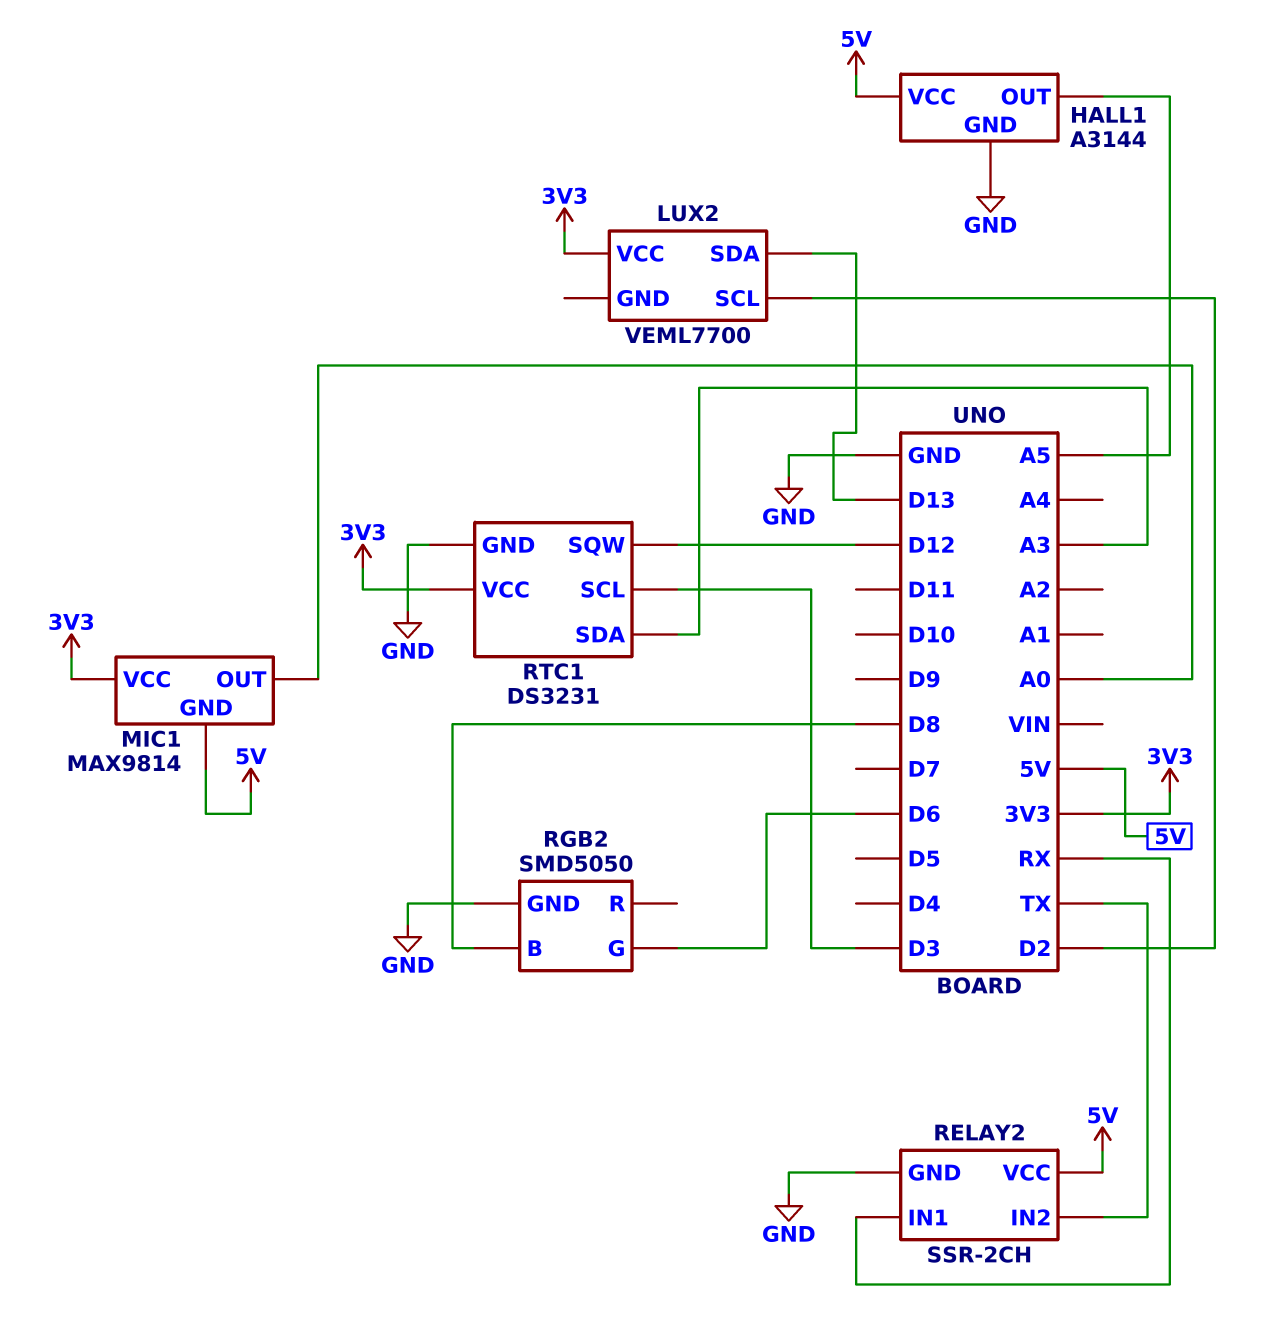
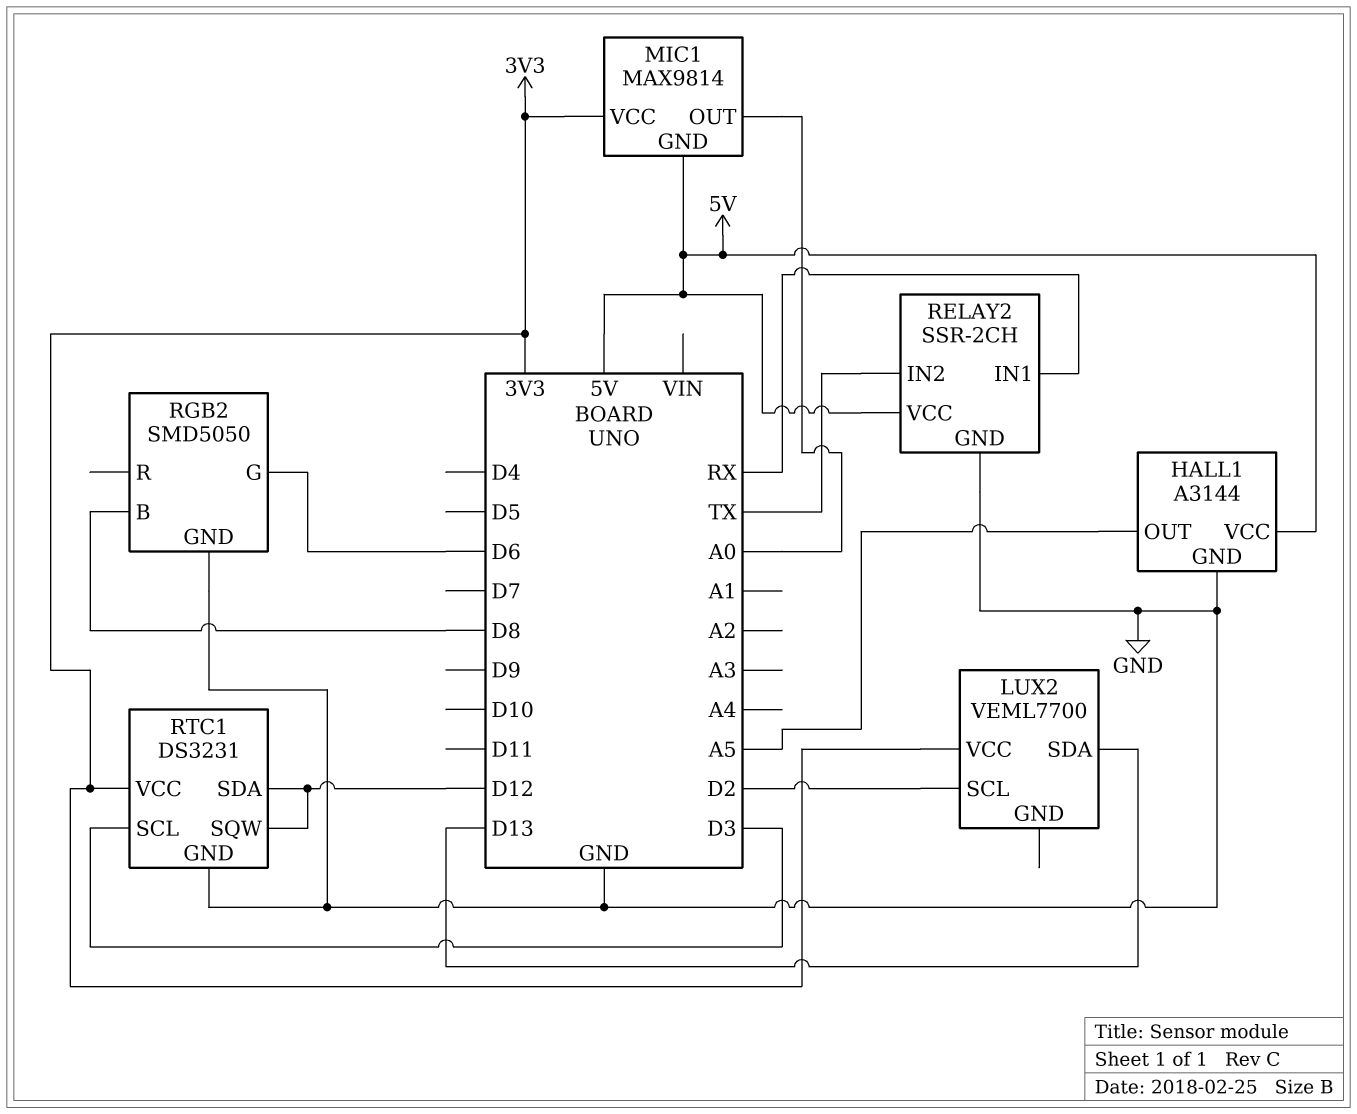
RTC1 pin SDA: A3 -> D12

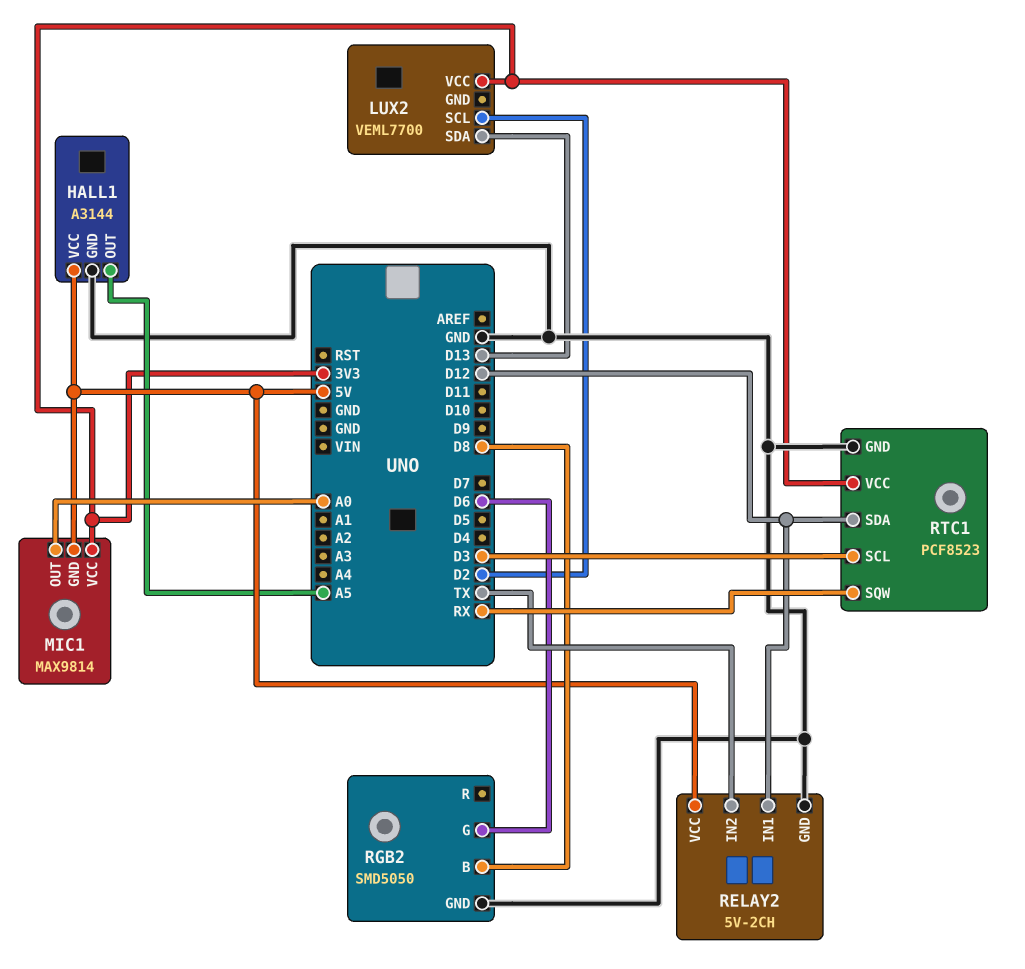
RELAY2: SSR-2CH -> 5V-2CH
RELAY2 pin IN1: RX -> D12
RTC1: DS3231 -> PCF8523
RTC1 pin SQW: D12 -> RX

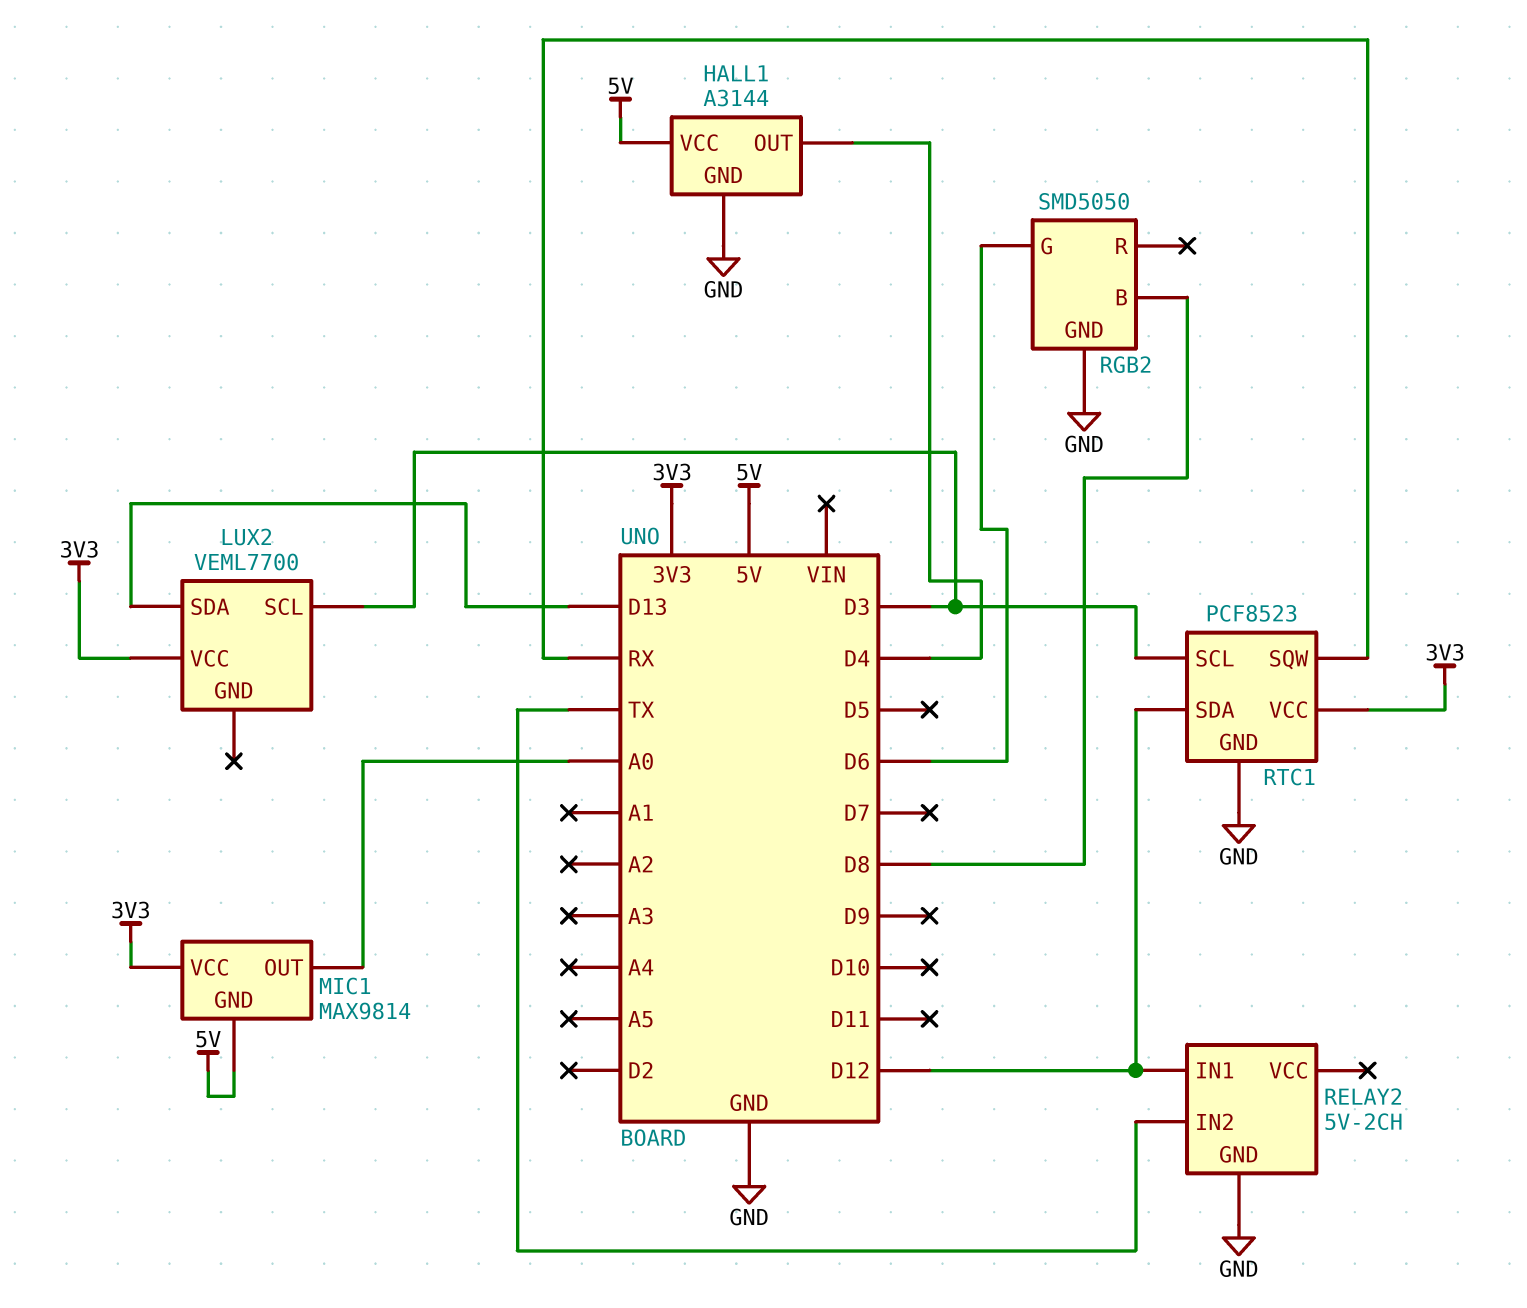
HALL1 pin OUT: A5 -> D4
LUX2 pin SCL: D2 -> D3
RELAY2 pin VCC: 5V -> none

